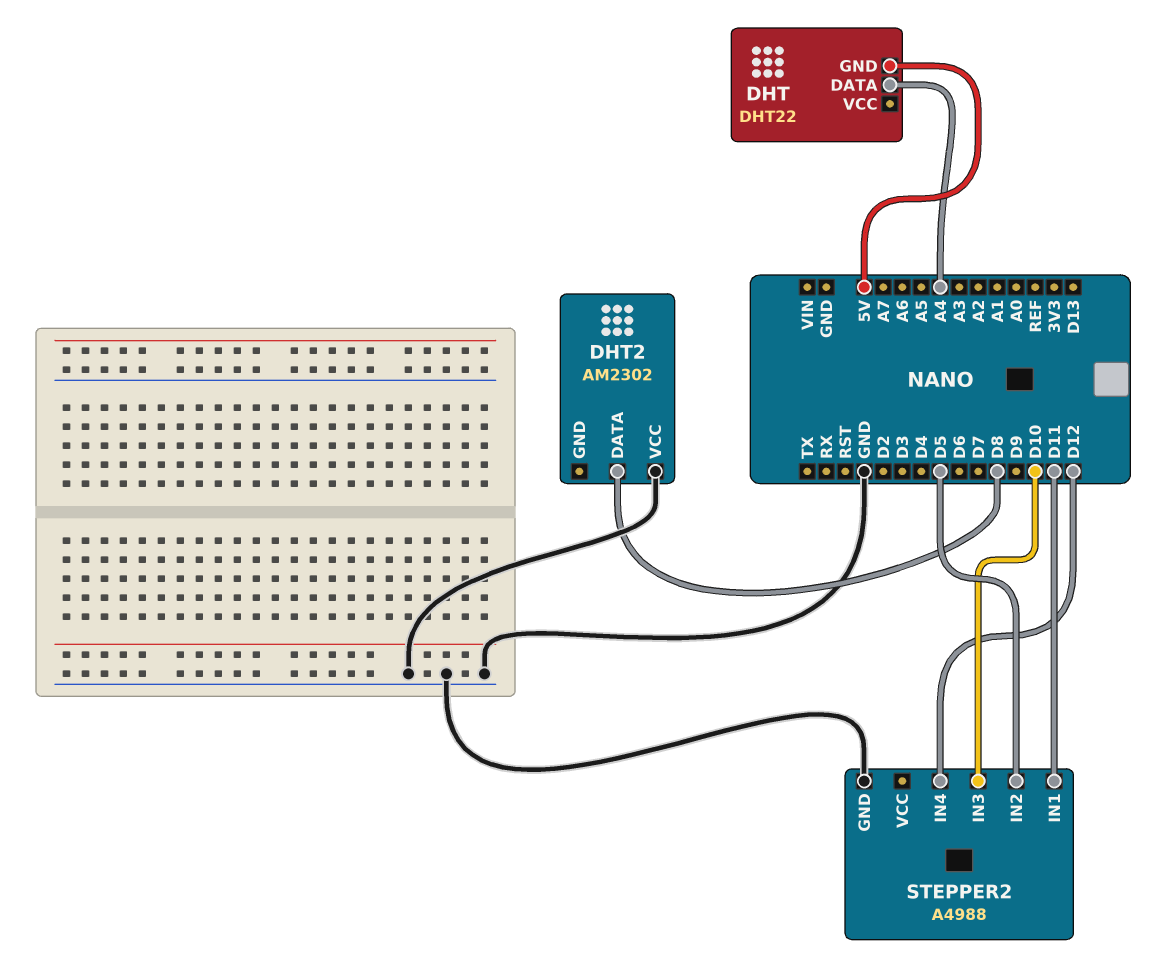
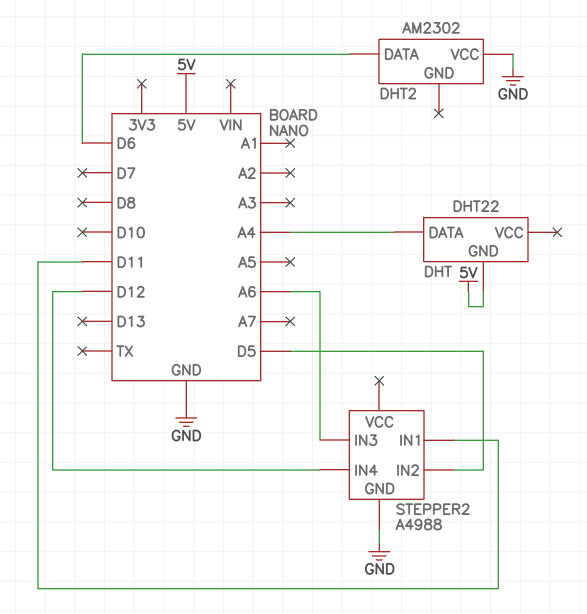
DHT2 pin DATA: D8 -> D6
STEPPER2 pin IN3: D10 -> A6

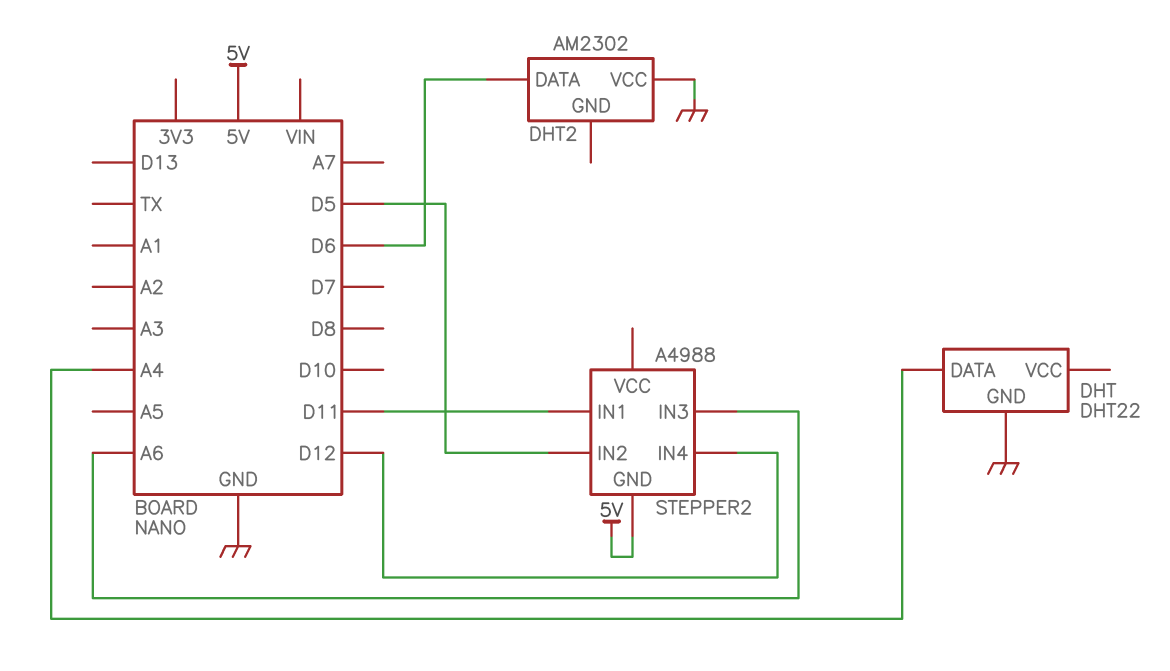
DHT pin GND: 5V -> GND
STEPPER2 pin GND: GND -> 5V

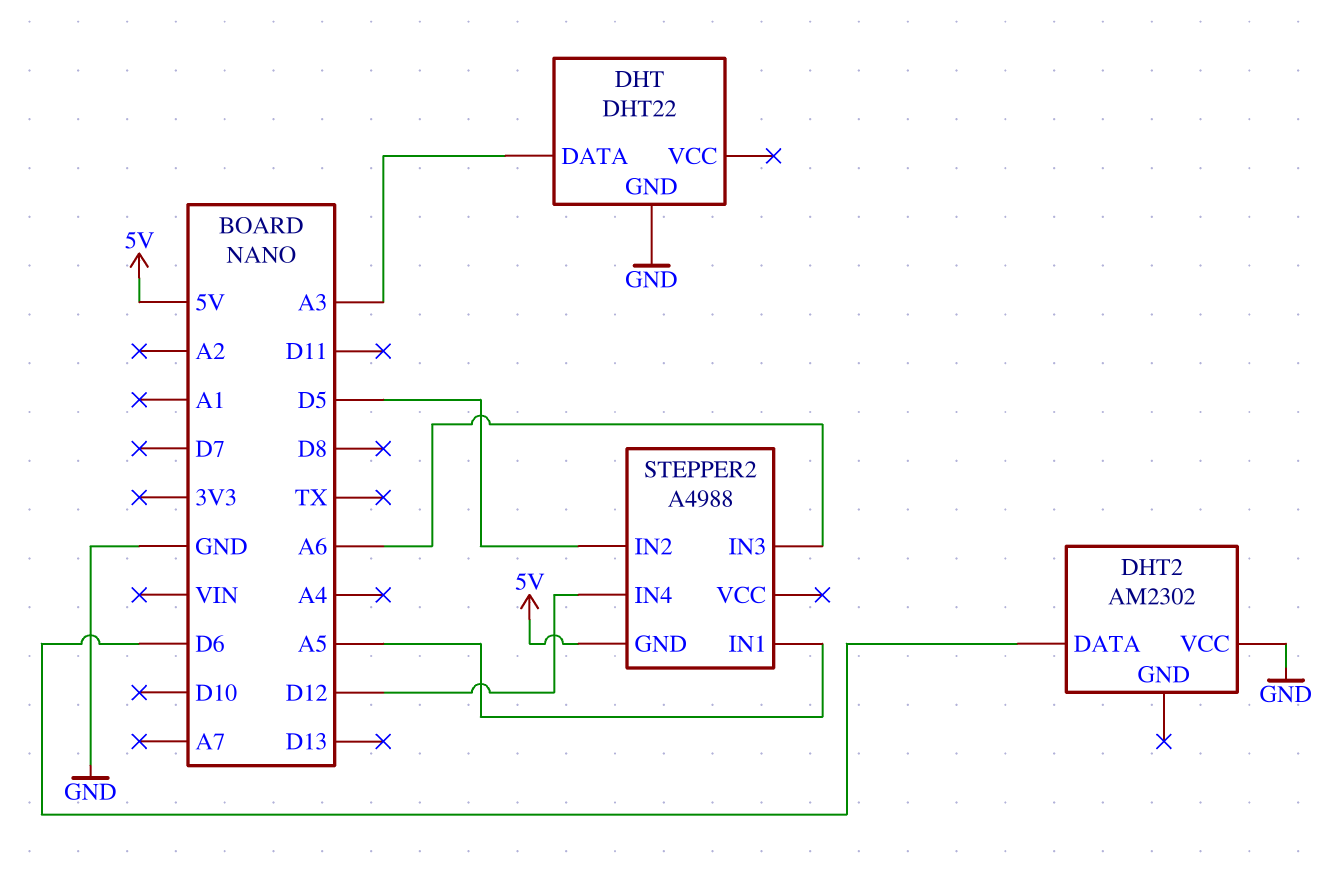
DHT pin DATA: A4 -> A3
STEPPER2 pin IN1: D11 -> A5

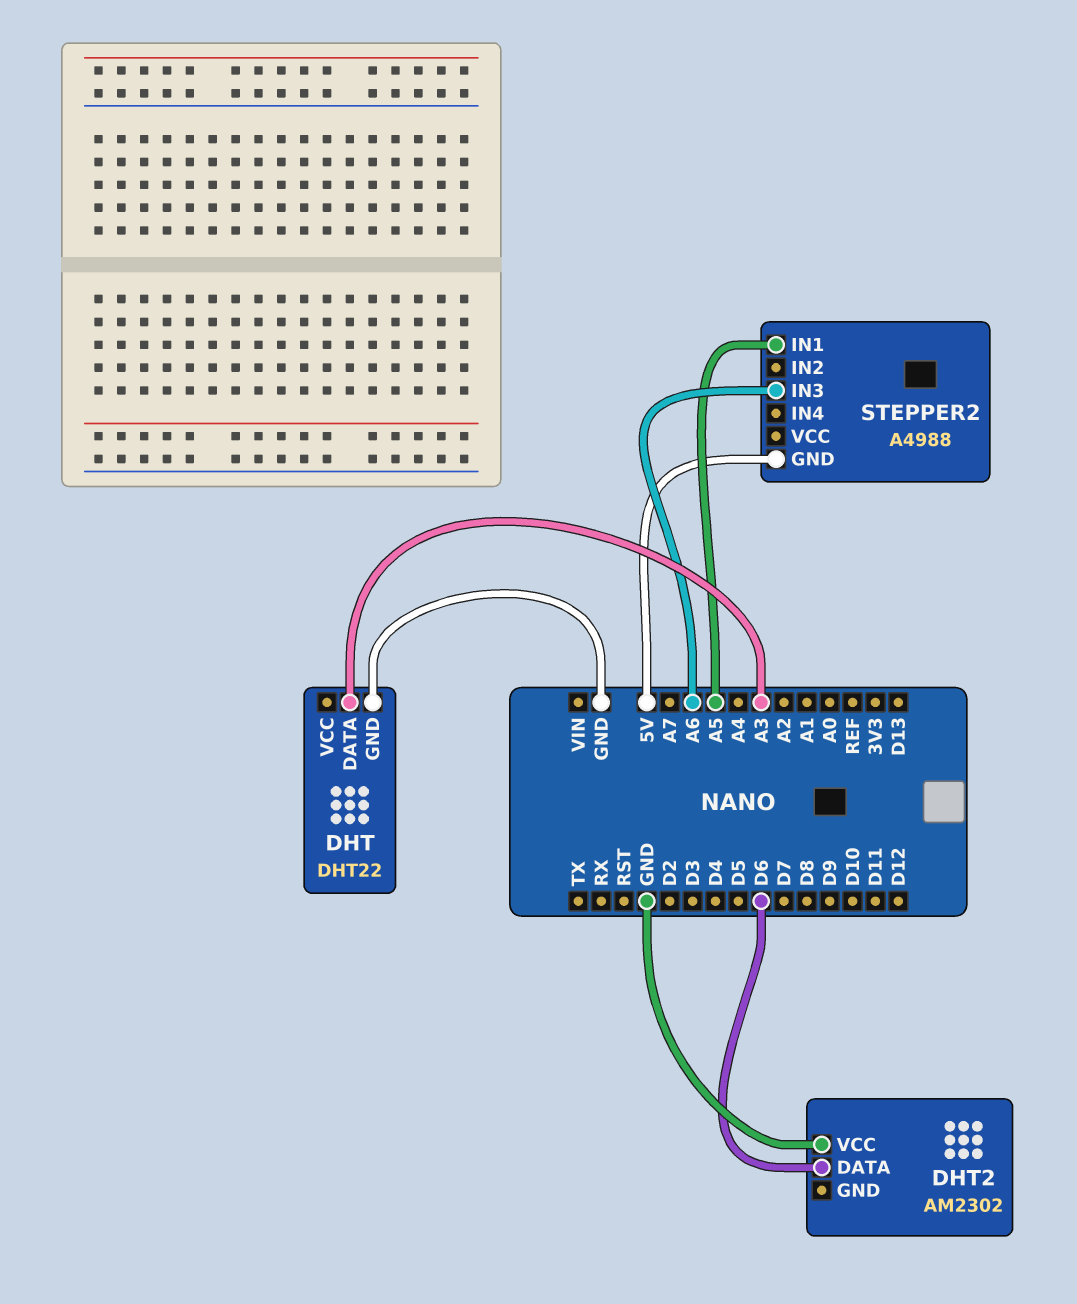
STEPPER2 pin IN2: D5 -> none
STEPPER2 pin IN4: D12 -> none

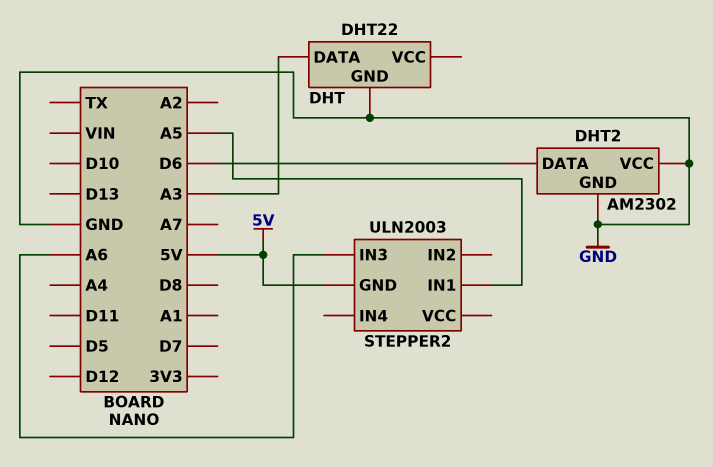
DHT2 pin GND: none -> GND
STEPPER2: A4988 -> ULN2003

